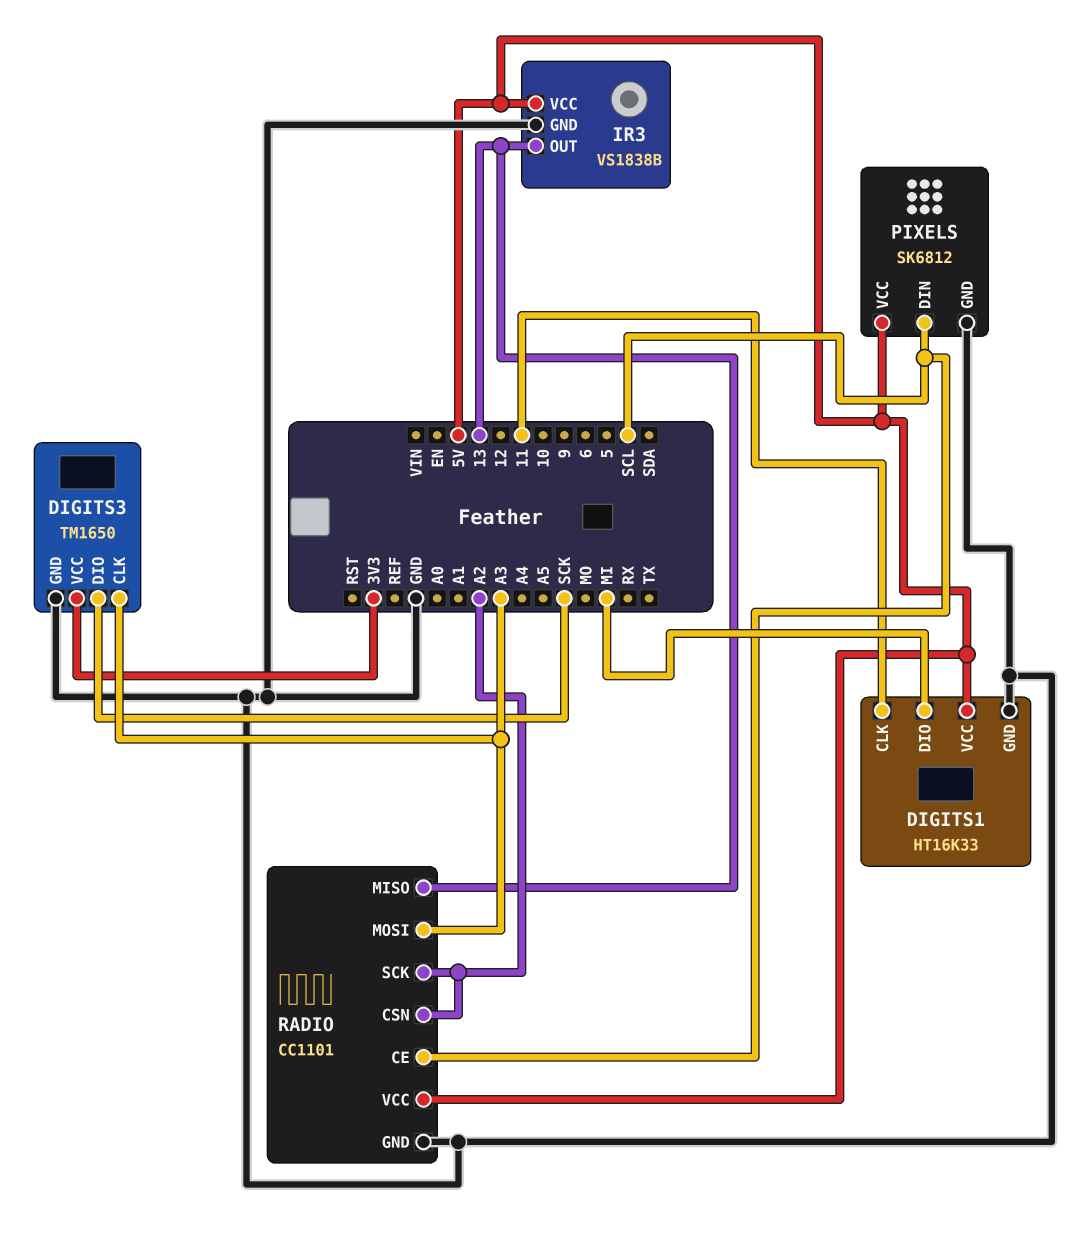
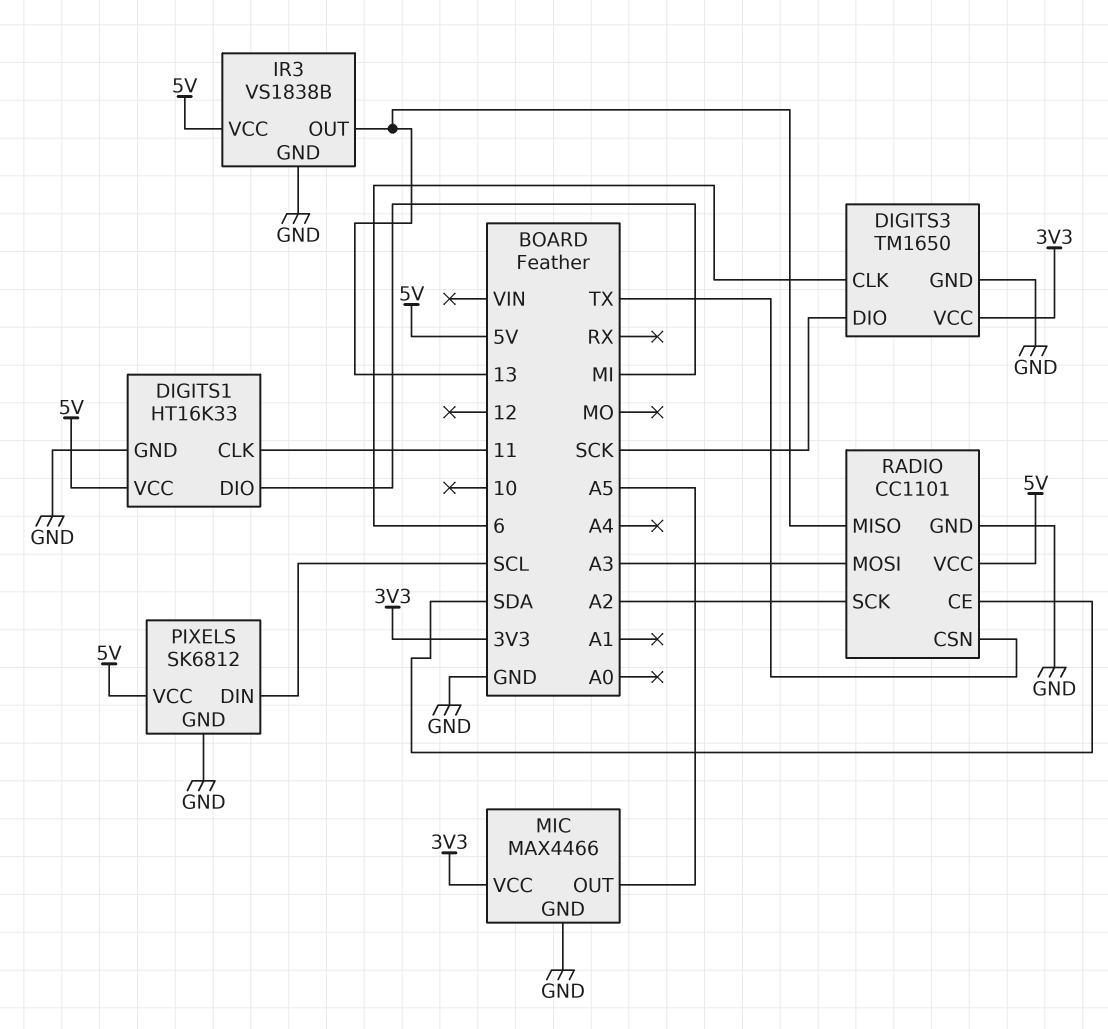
DIGITS3 pin CLK: A3 -> 6
MIC: none -> MAX4466
MIC pin GND: none -> GND
MIC pin OUT: none -> A5
MIC pin VCC: none -> 3V3
RADIO pin CE: SCL -> SDA
RADIO pin CSN: A2 -> TX

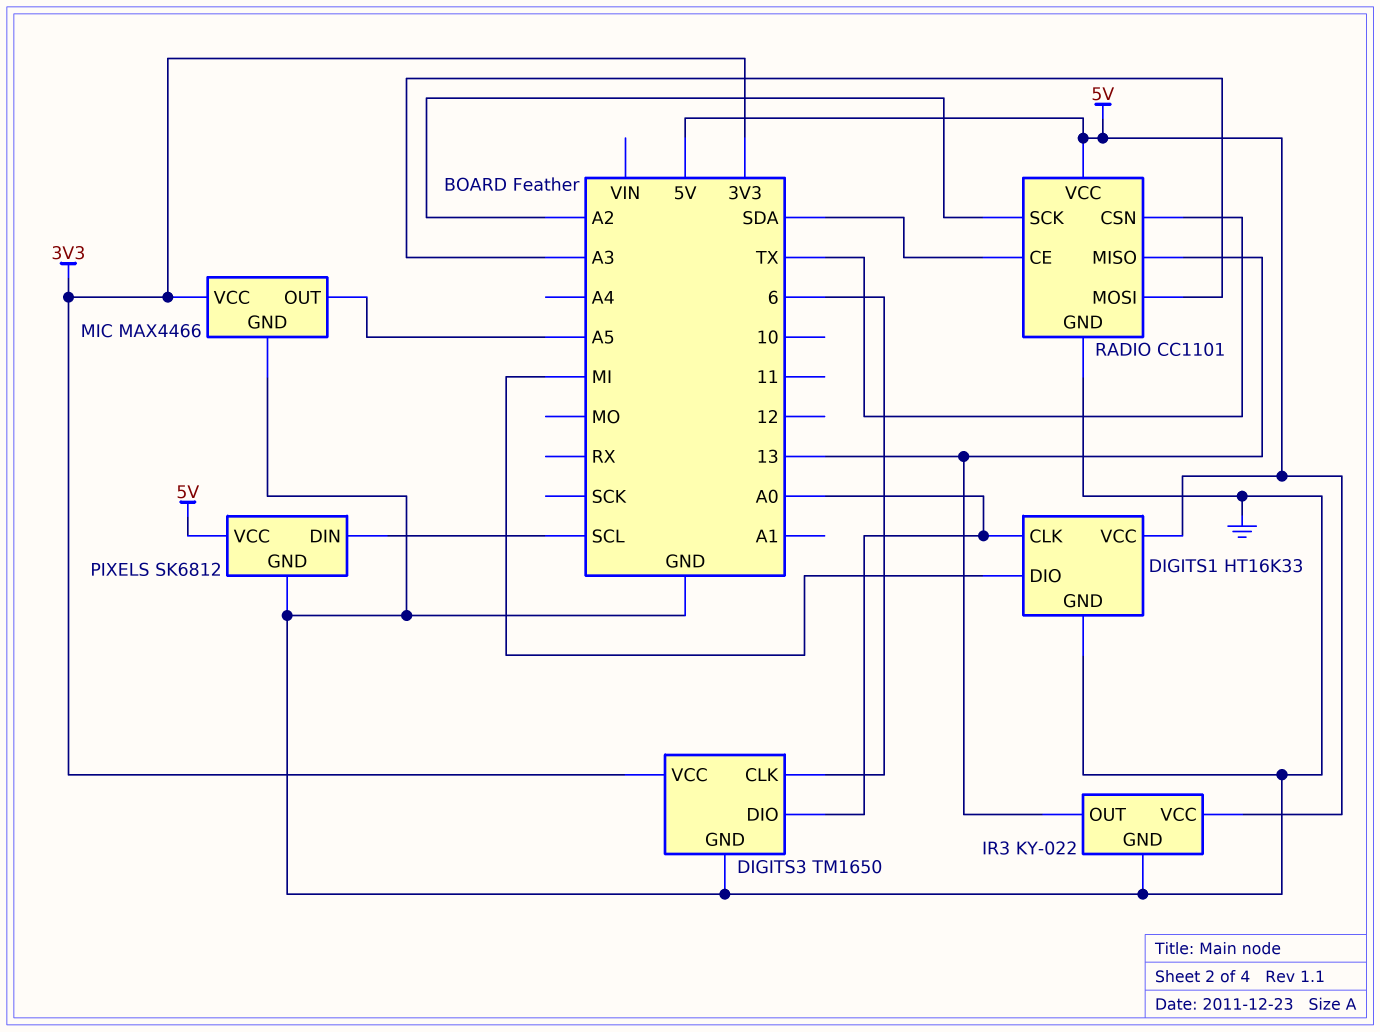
DIGITS1 pin CLK: 11 -> A0
DIGITS3 pin DIO: SCK -> A0
IR3: VS1838B -> KY-022

